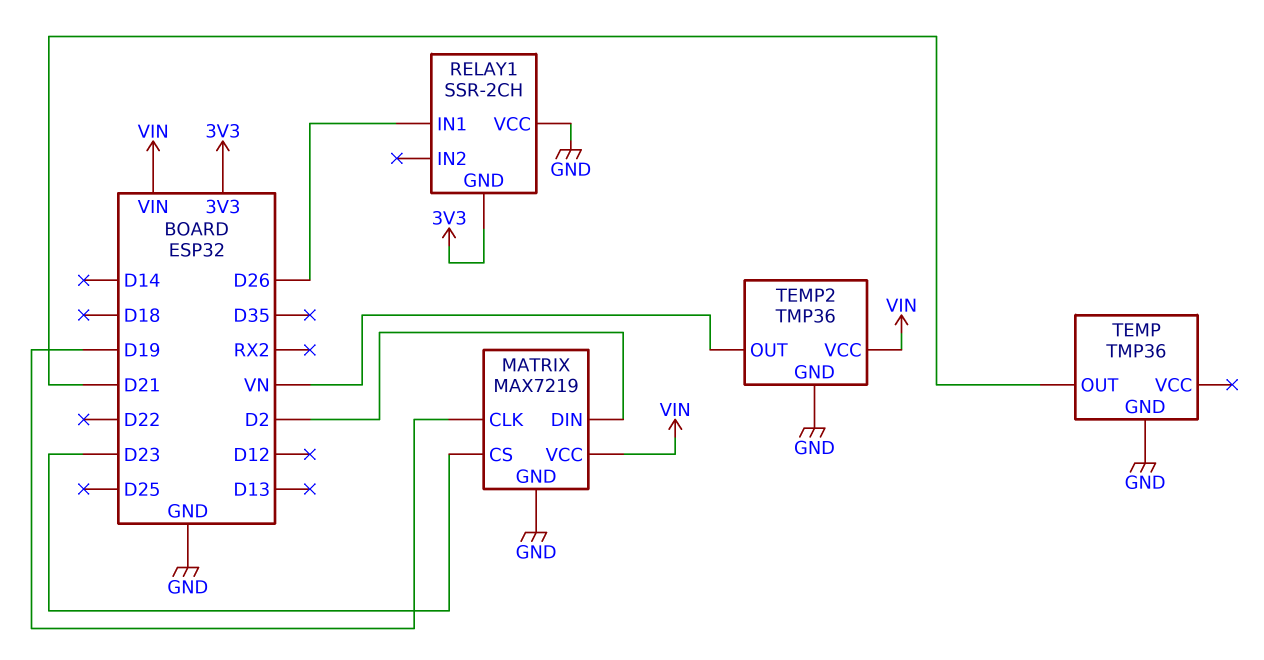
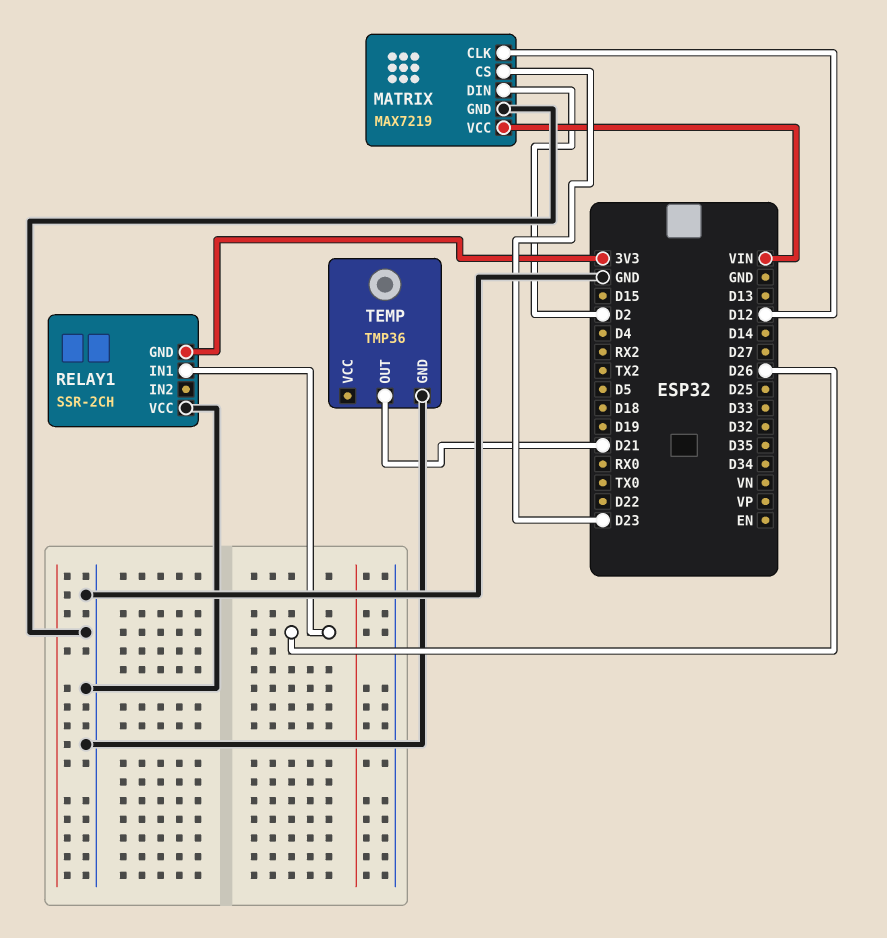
MATRIX pin CLK: D19 -> D12
TEMP2: TMP36 -> none
TEMP2 pin GND: GND -> none
TEMP2 pin OUT: VN -> none
TEMP2 pin VCC: VIN -> none

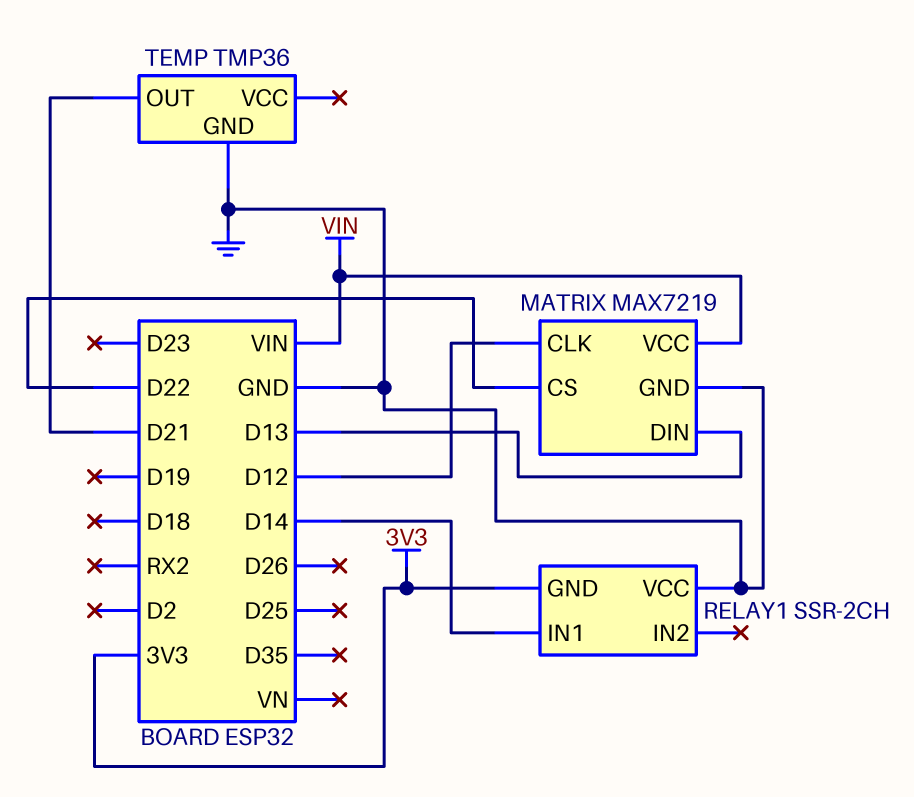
MATRIX pin CS: D23 -> D22
MATRIX pin DIN: D2 -> D13
RELAY1 pin IN1: D26 -> D14

